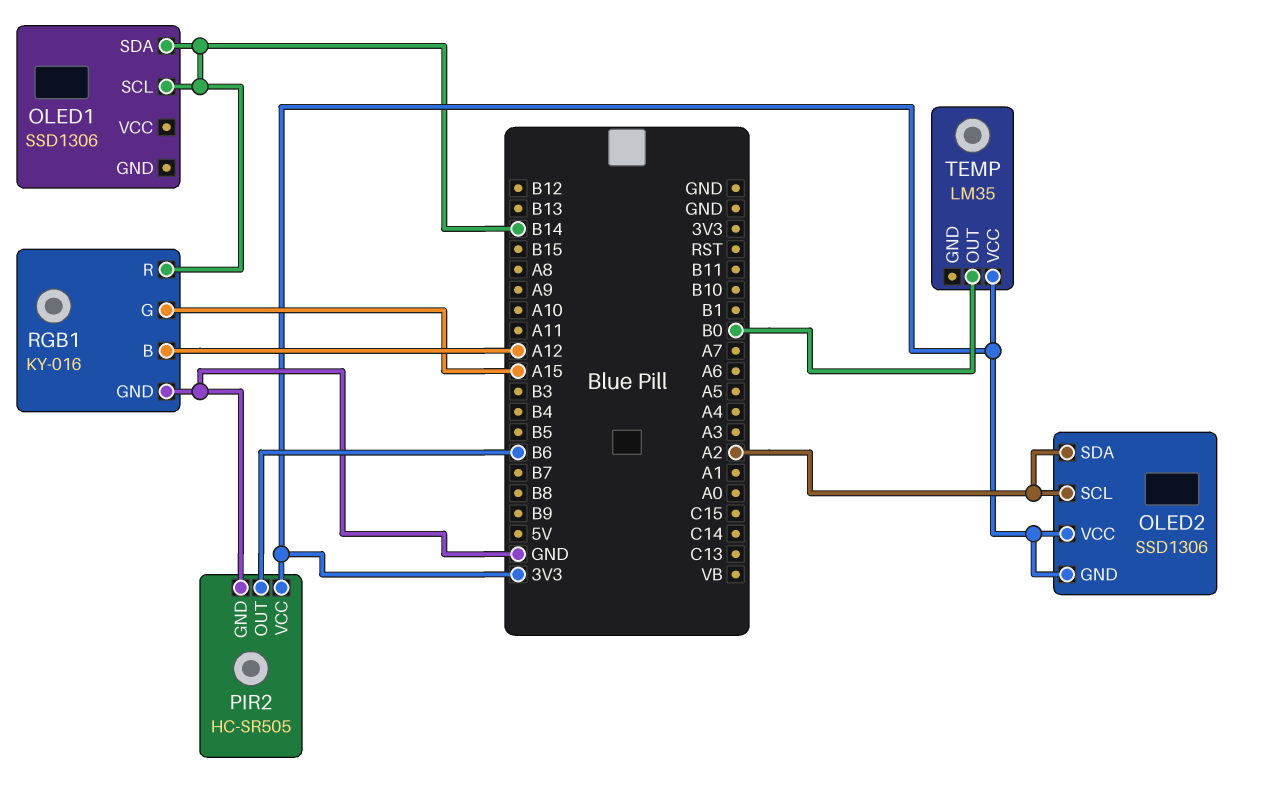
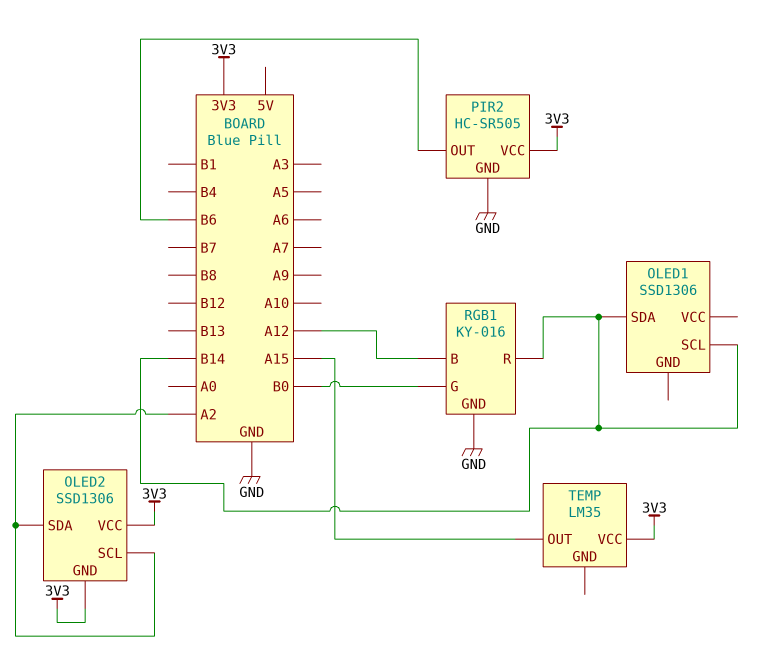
RGB1 pin G: A15 -> B0
TEMP pin OUT: B0 -> A15

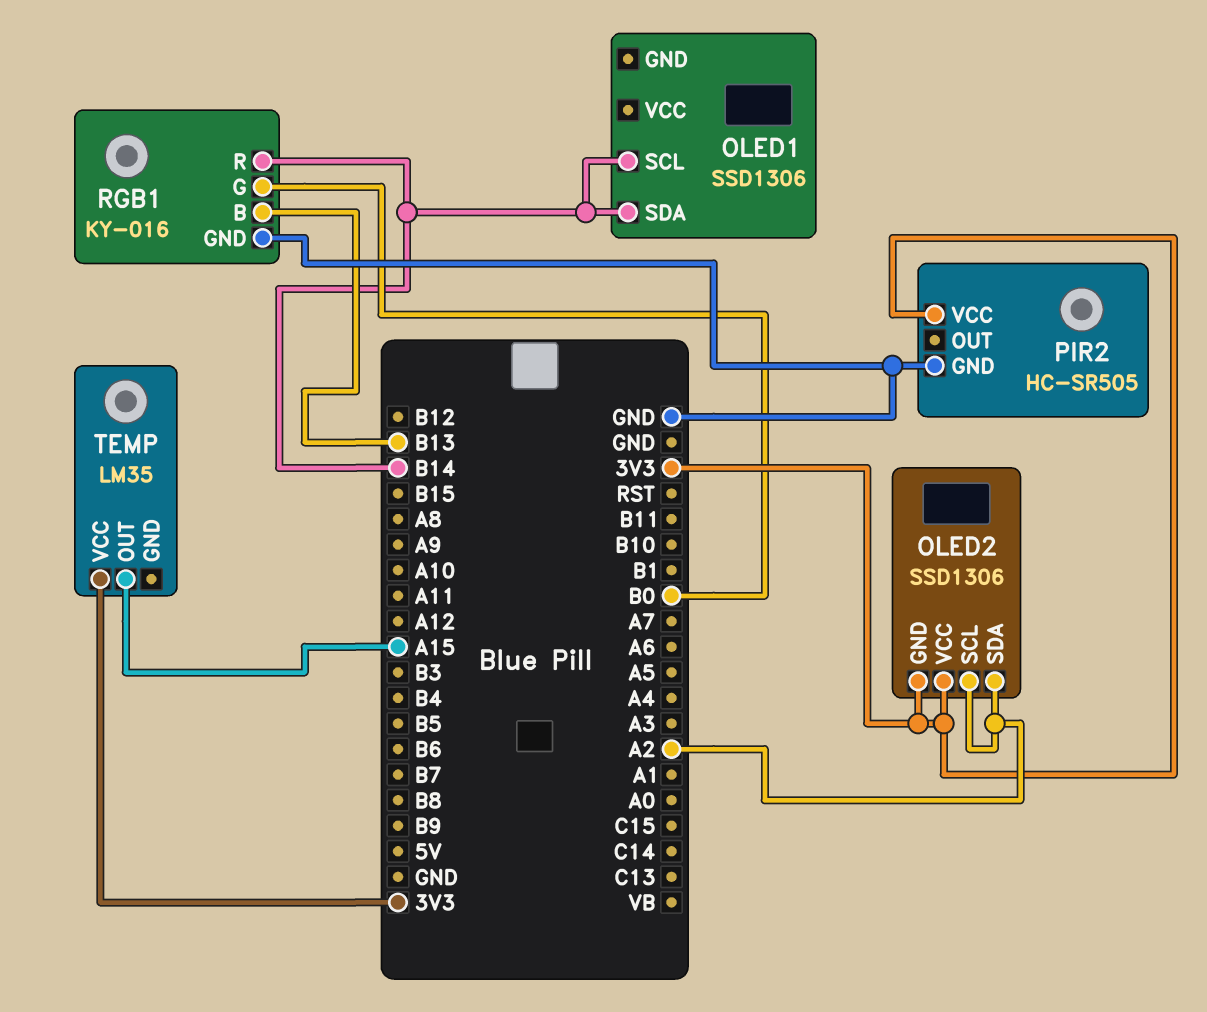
PIR2 pin OUT: B6 -> none
RGB1 pin B: A12 -> B13

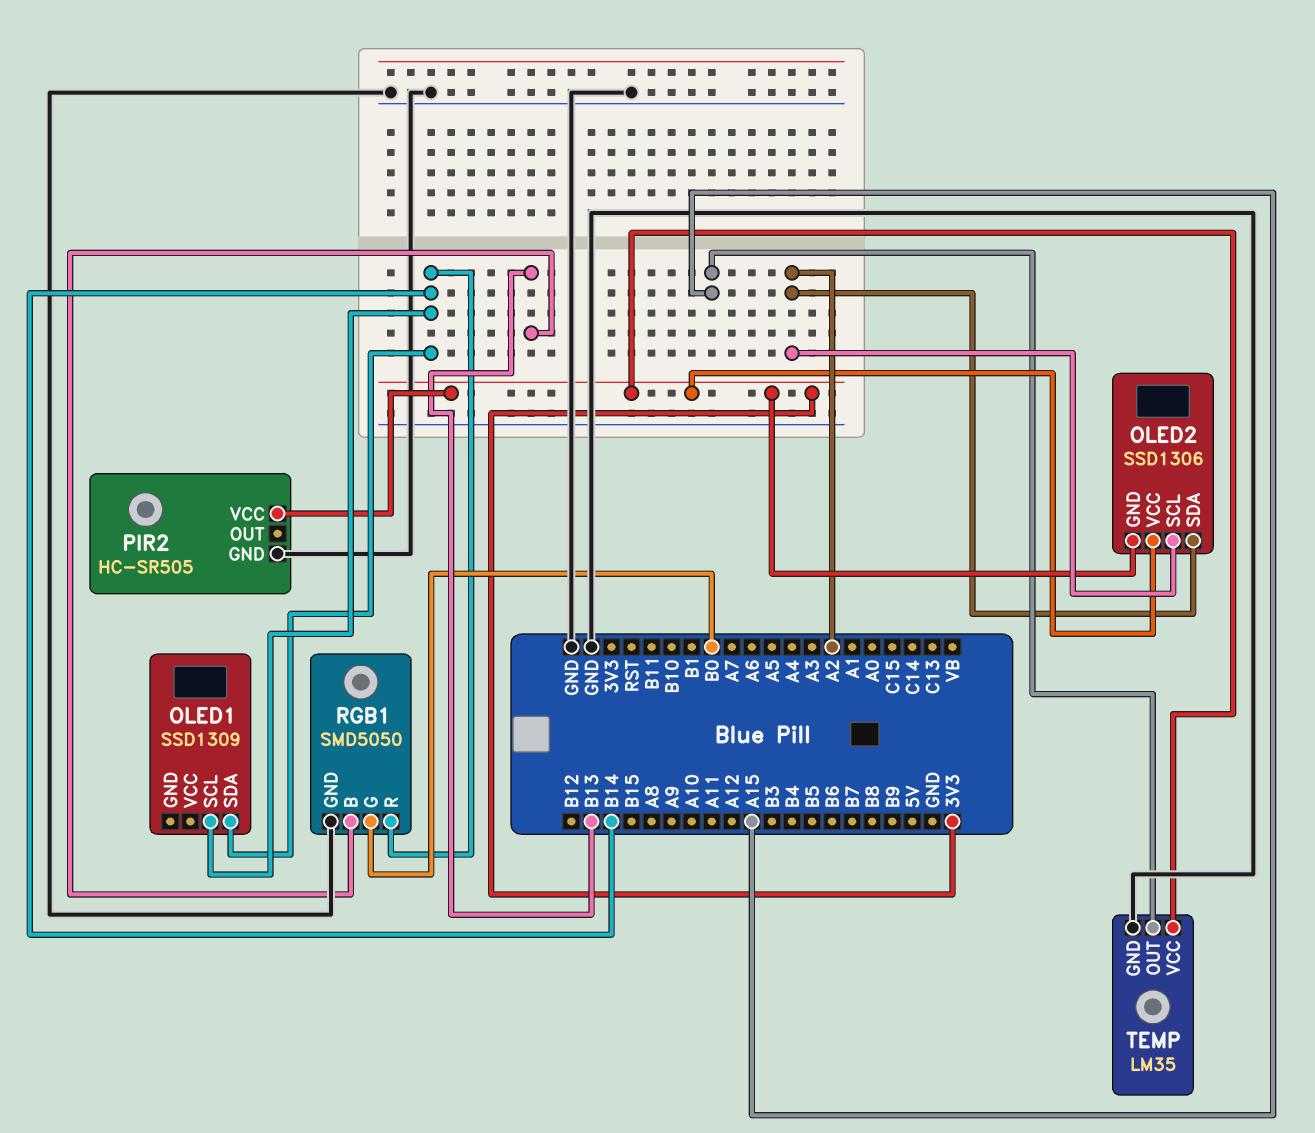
OLED1: SSD1306 -> SSD1309
RGB1: KY-016 -> SMD5050
TEMP pin GND: none -> GND

